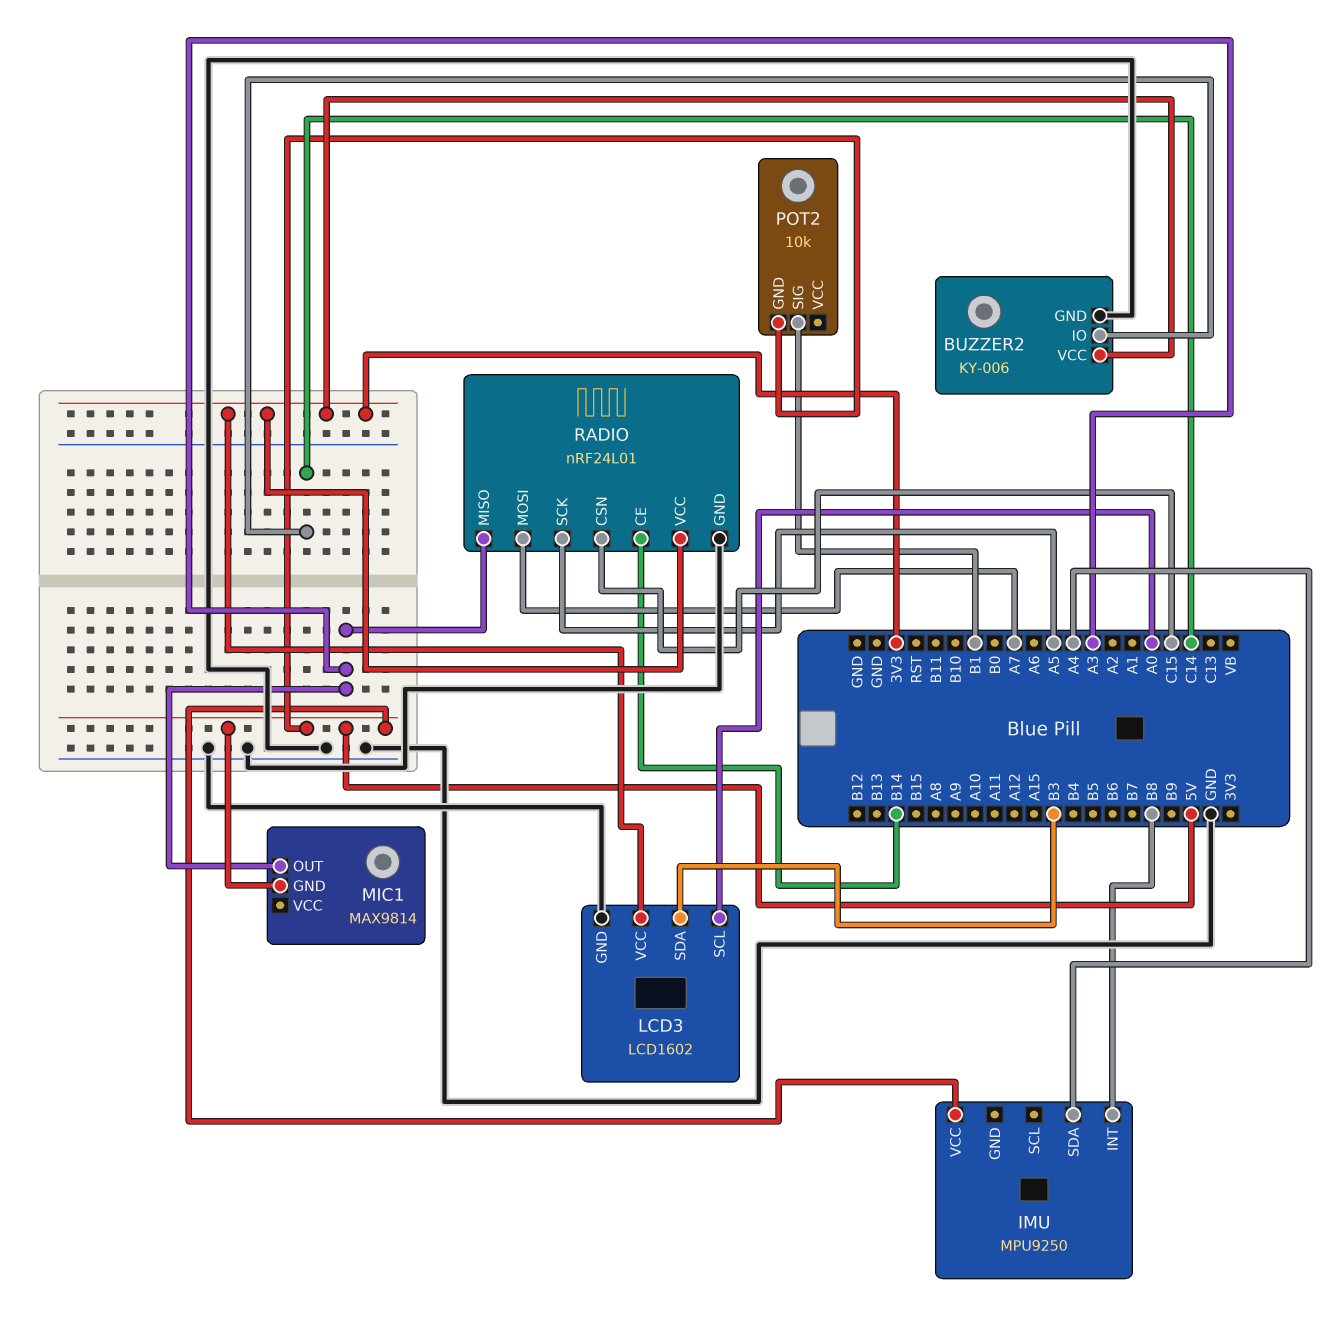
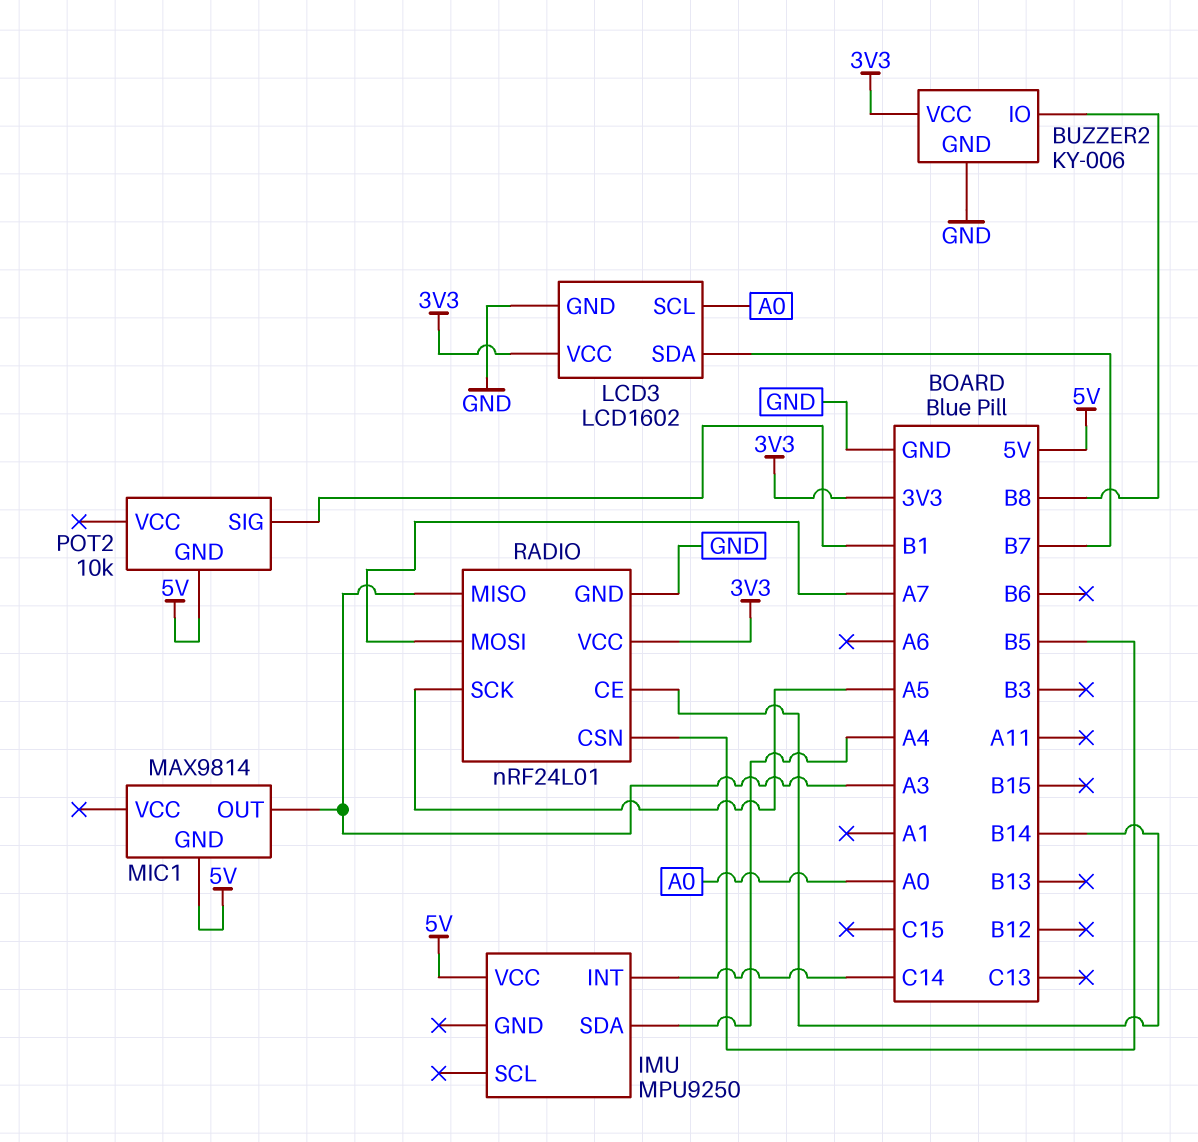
BUZZER2 pin IO: C14 -> B8
IMU pin INT: B8 -> C14
LCD3 pin SDA: B3 -> B7
RADIO pin CSN: C15 -> B5

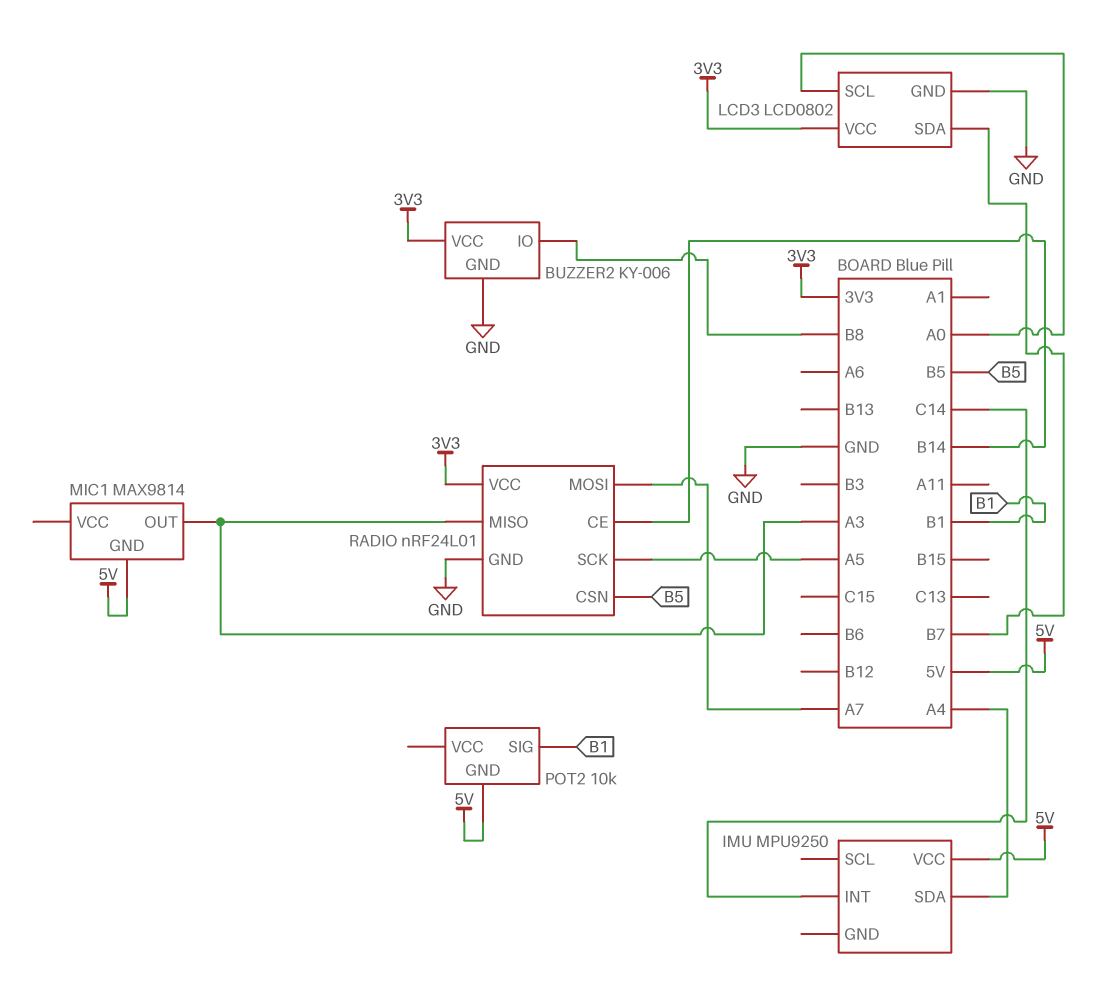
LCD3: LCD1602 -> LCD0802

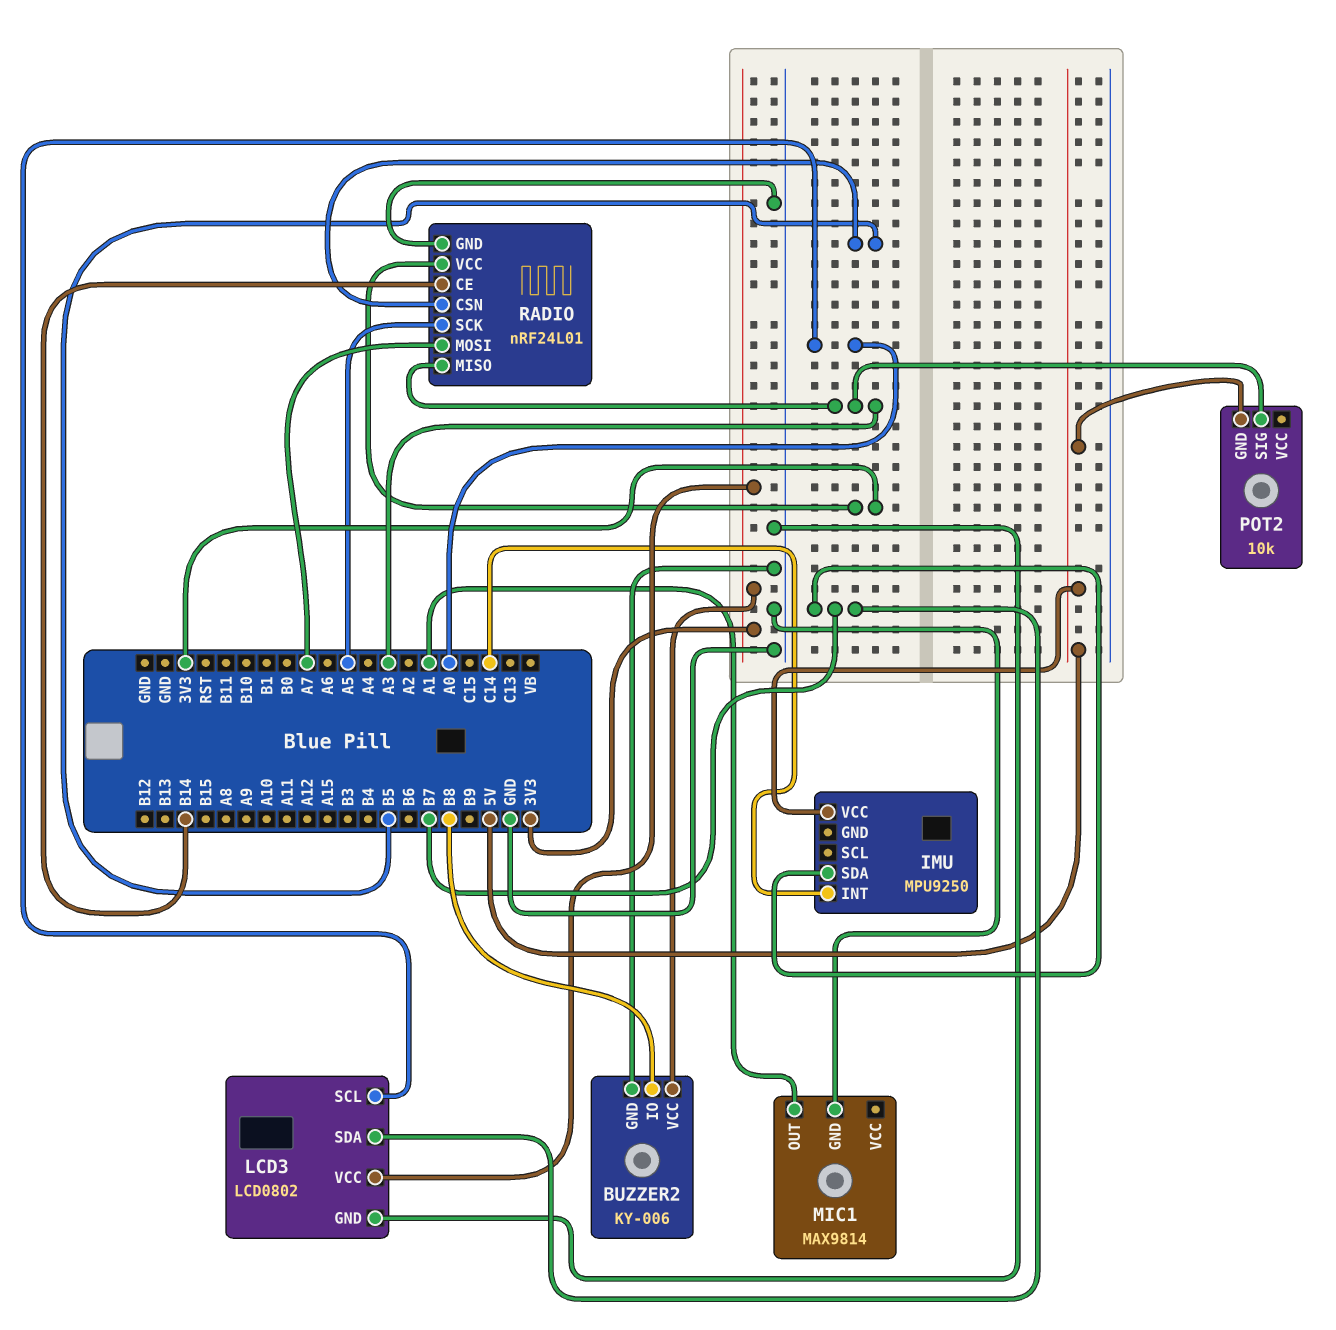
IMU pin SDA: A4 -> B7
MIC1 pin GND: 5V -> GND
MIC1 pin OUT: A3 -> A1
POT2 pin SIG: B1 -> A3

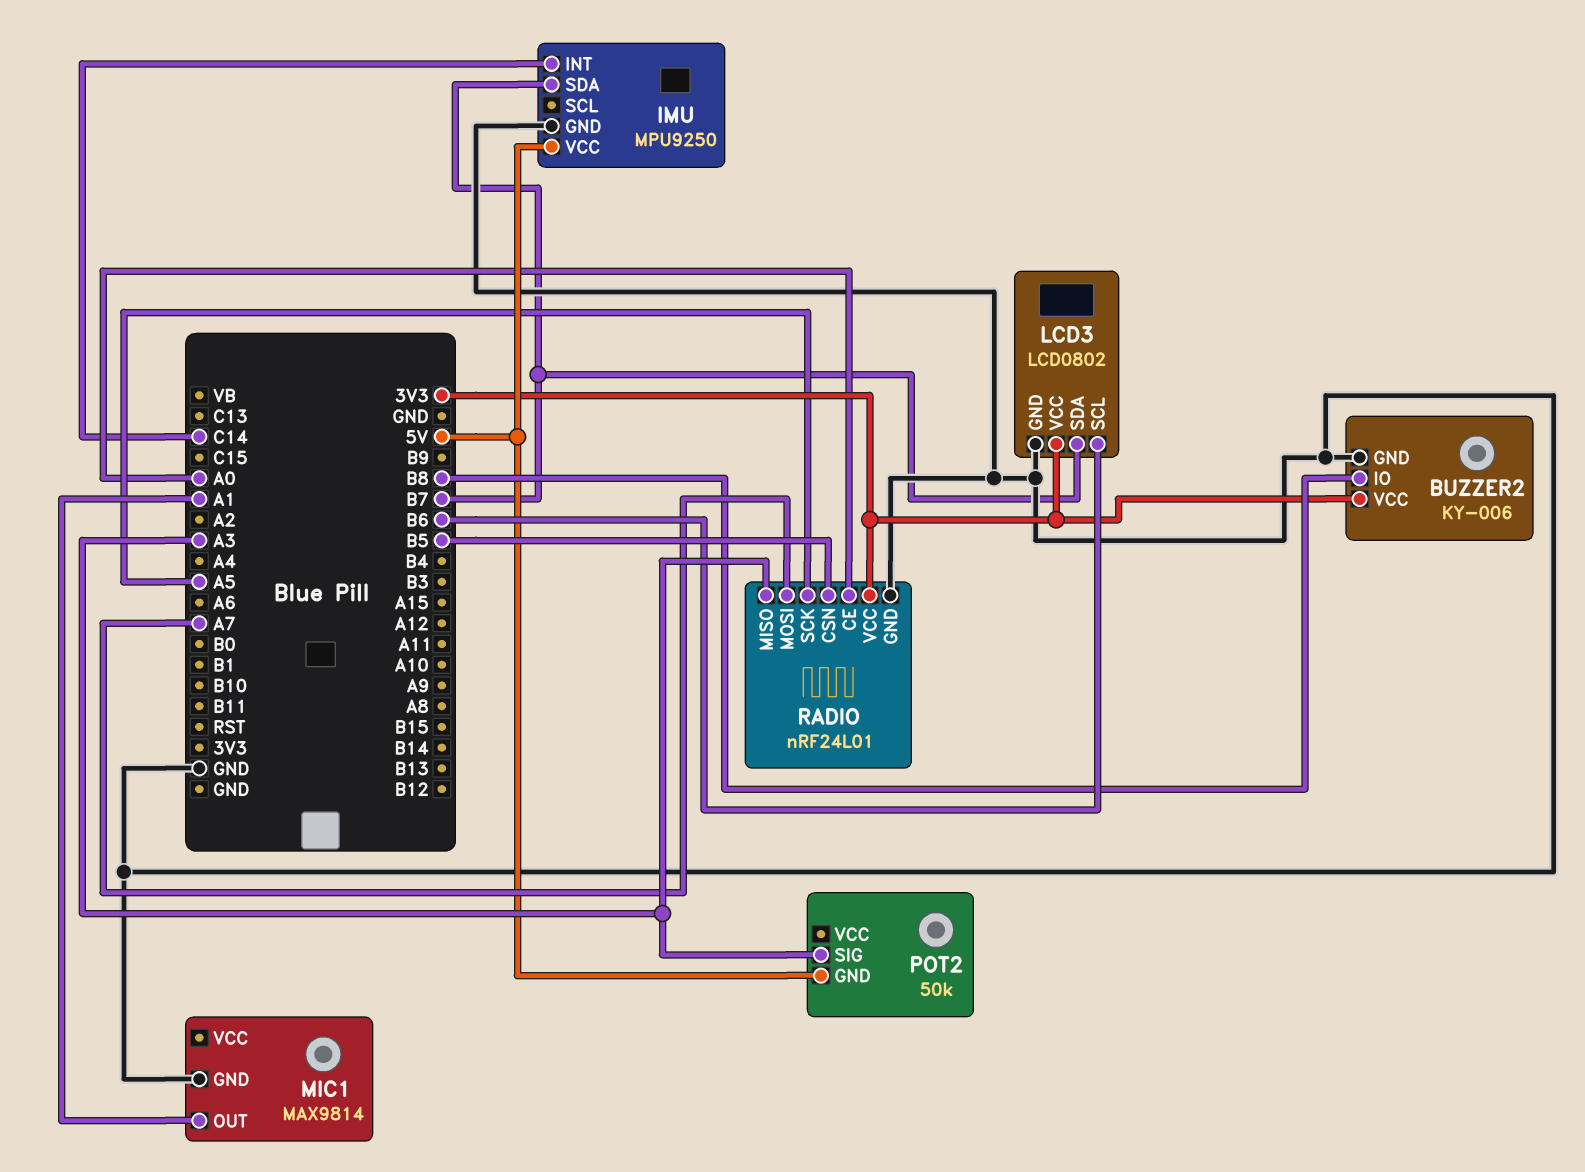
IMU pin GND: none -> GND
LCD3 pin SCL: A0 -> B6
POT2: 10k -> 50k
RADIO pin CE: B14 -> A0

